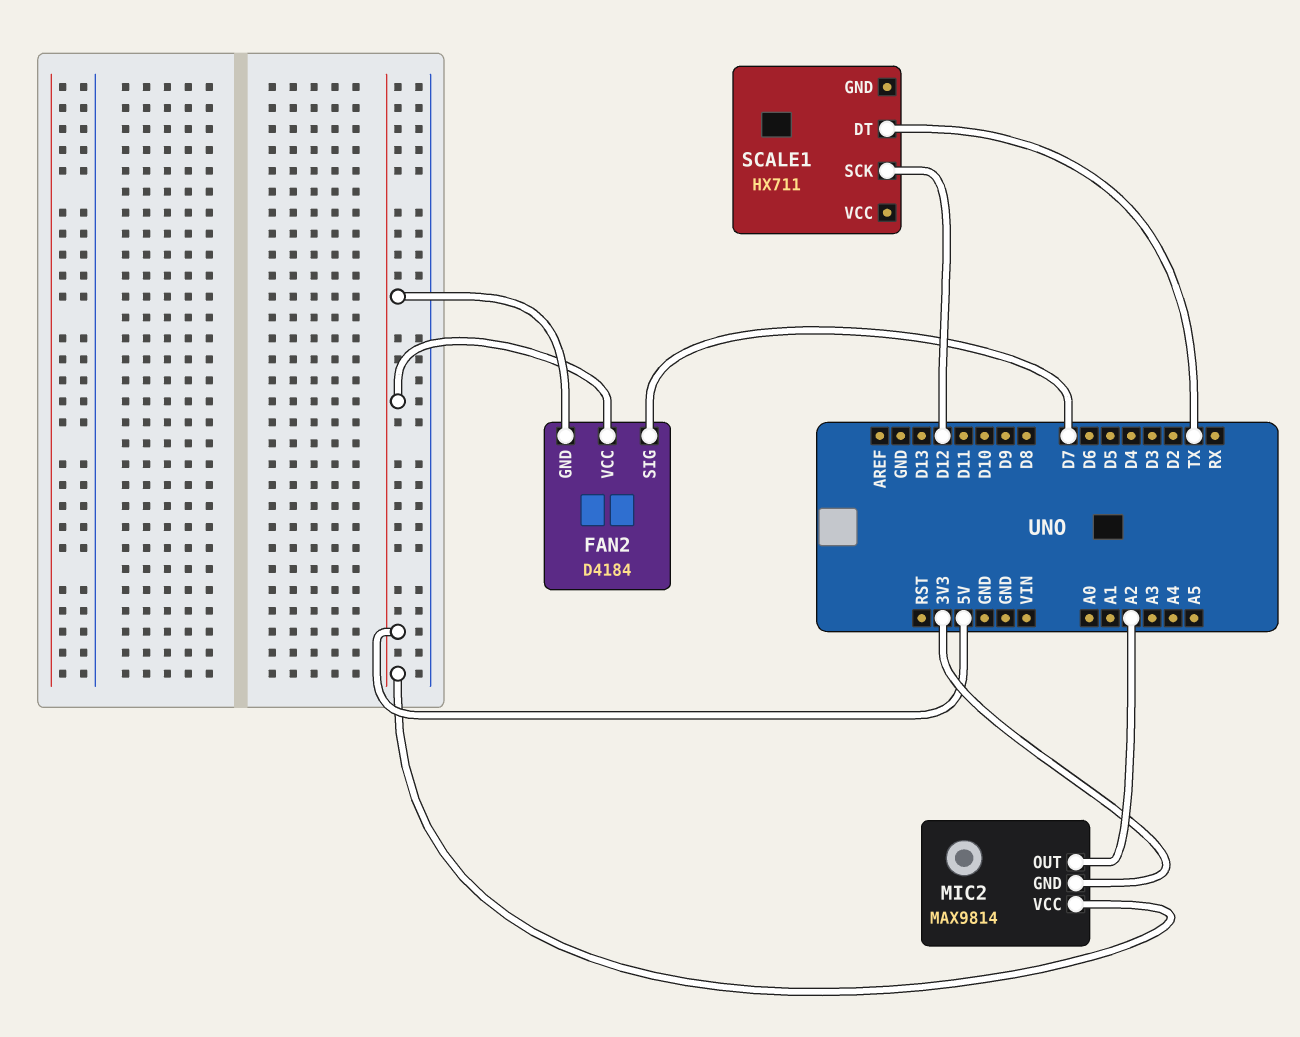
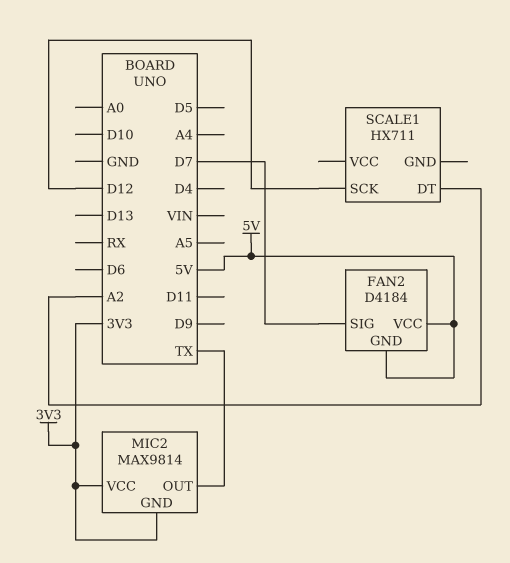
MIC2 pin OUT: A2 -> TX
MIC2 pin VCC: 5V -> 3V3
SCALE1 pin DT: TX -> A2

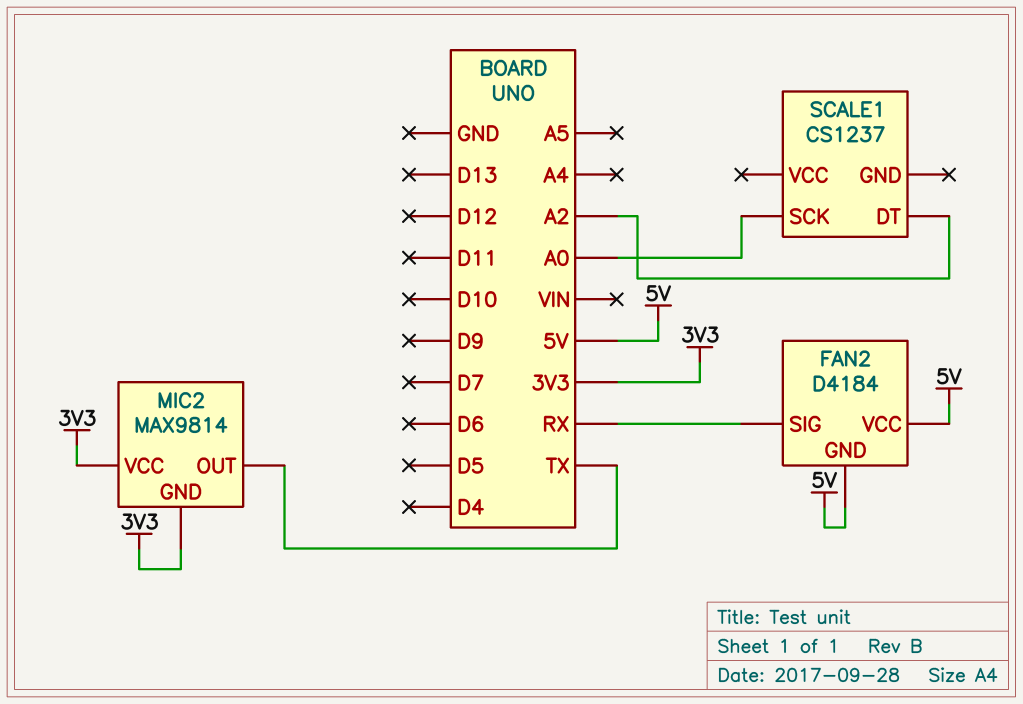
FAN2 pin SIG: D7 -> RX
SCALE1: HX711 -> CS1237
SCALE1 pin SCK: D12 -> A0

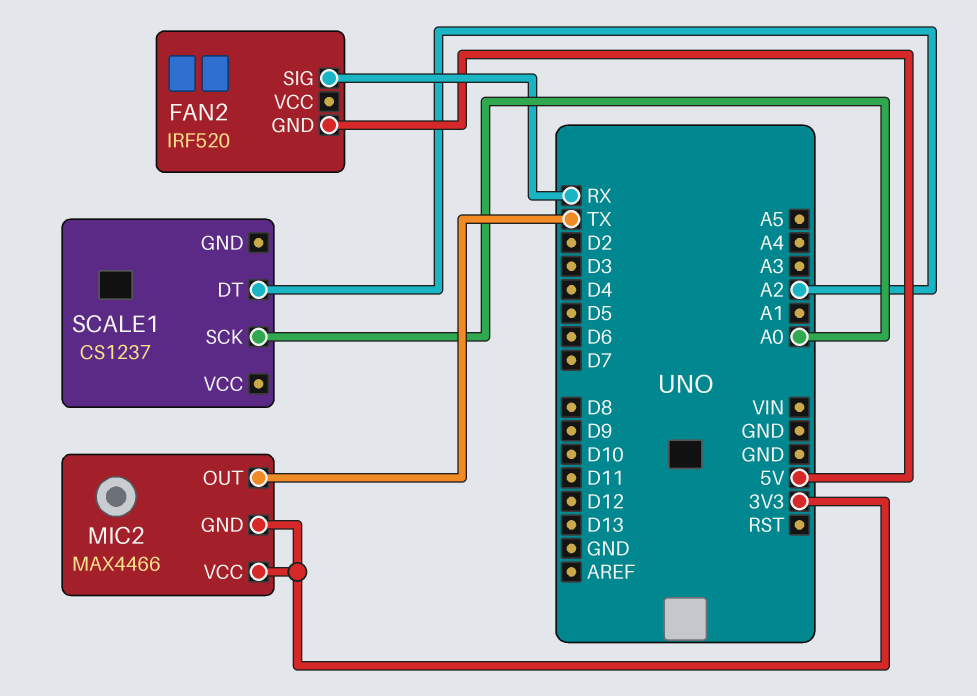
FAN2: D4184 -> IRF520
FAN2 pin VCC: 5V -> none
MIC2: MAX9814 -> MAX4466

